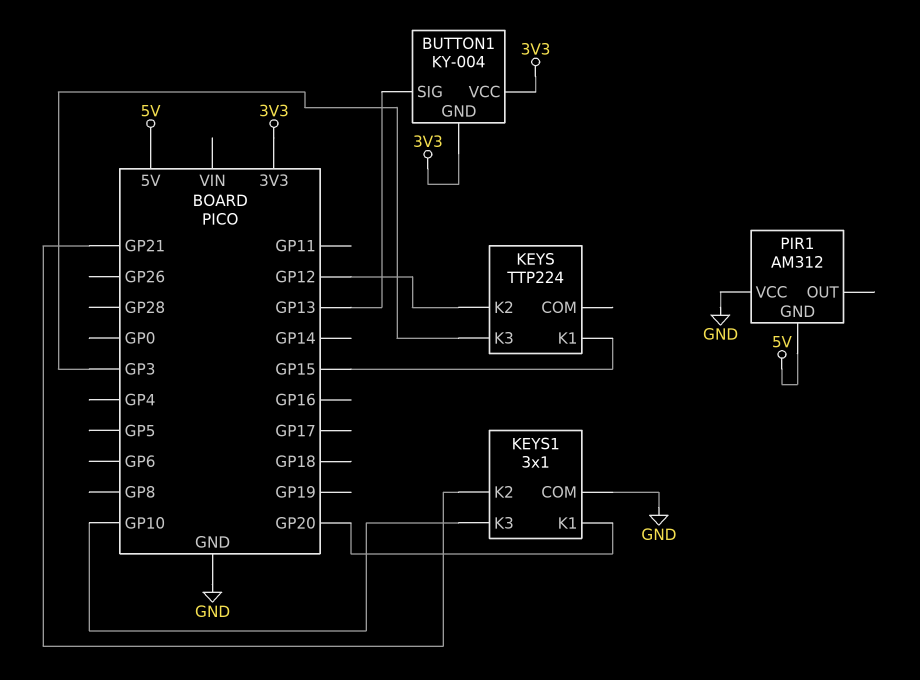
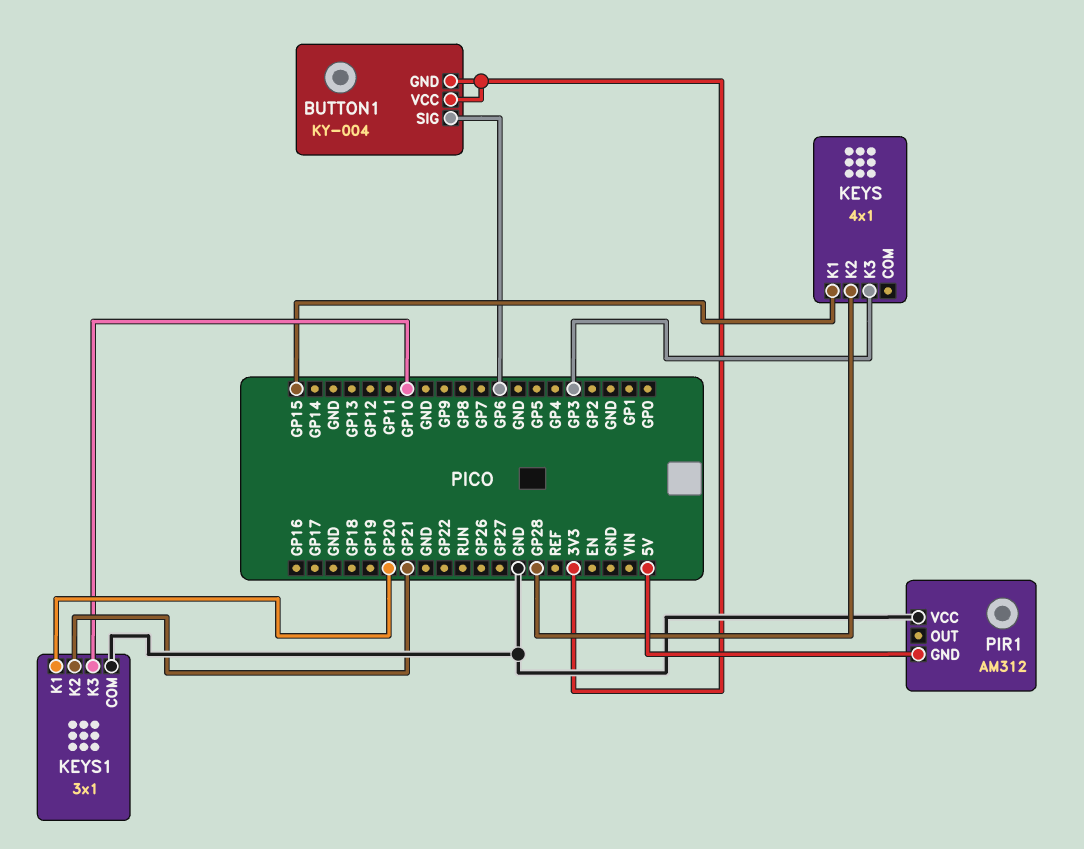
BUTTON1 pin SIG: GP13 -> GP6
KEYS: TTP224 -> 4x1
KEYS pin K2: GP12 -> GP28

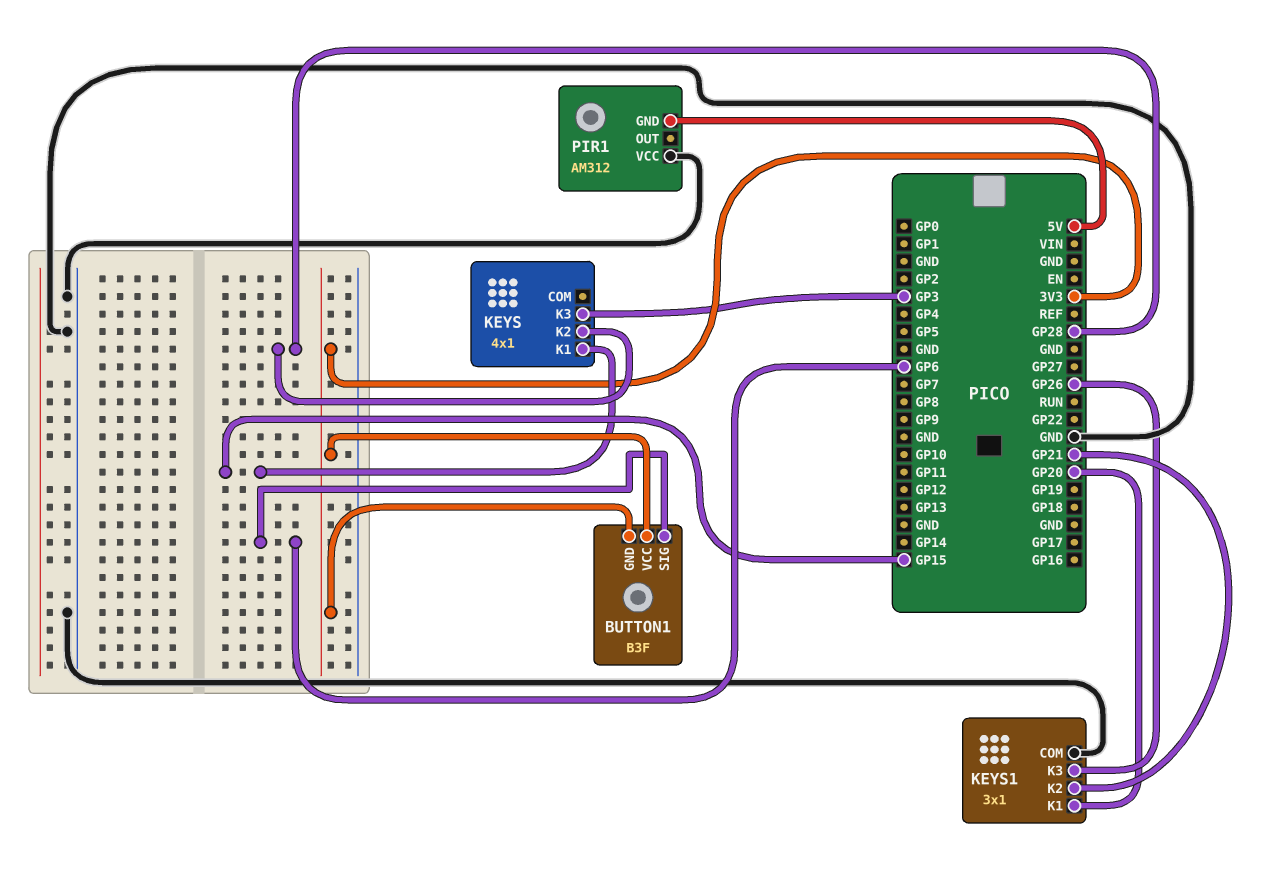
BUTTON1: KY-004 -> B3F
KEYS1 pin K3: GP10 -> GP26

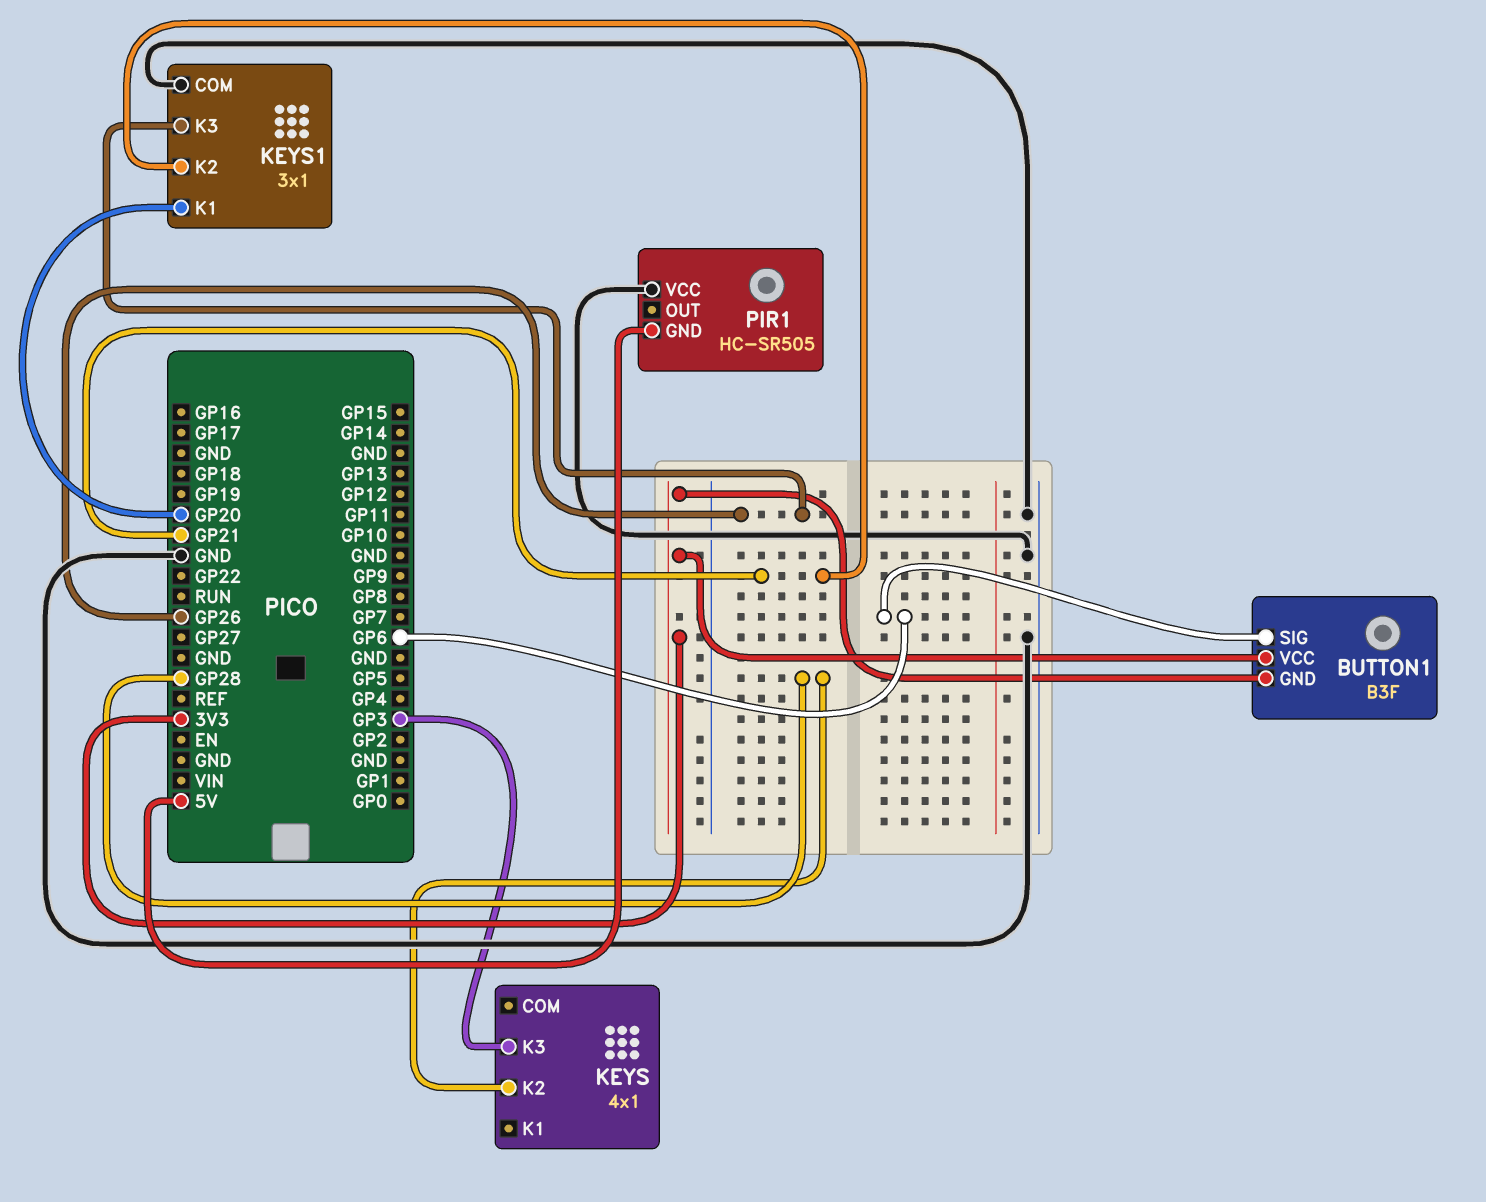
KEYS pin K1: GP15 -> none
PIR1: AM312 -> HC-SR505

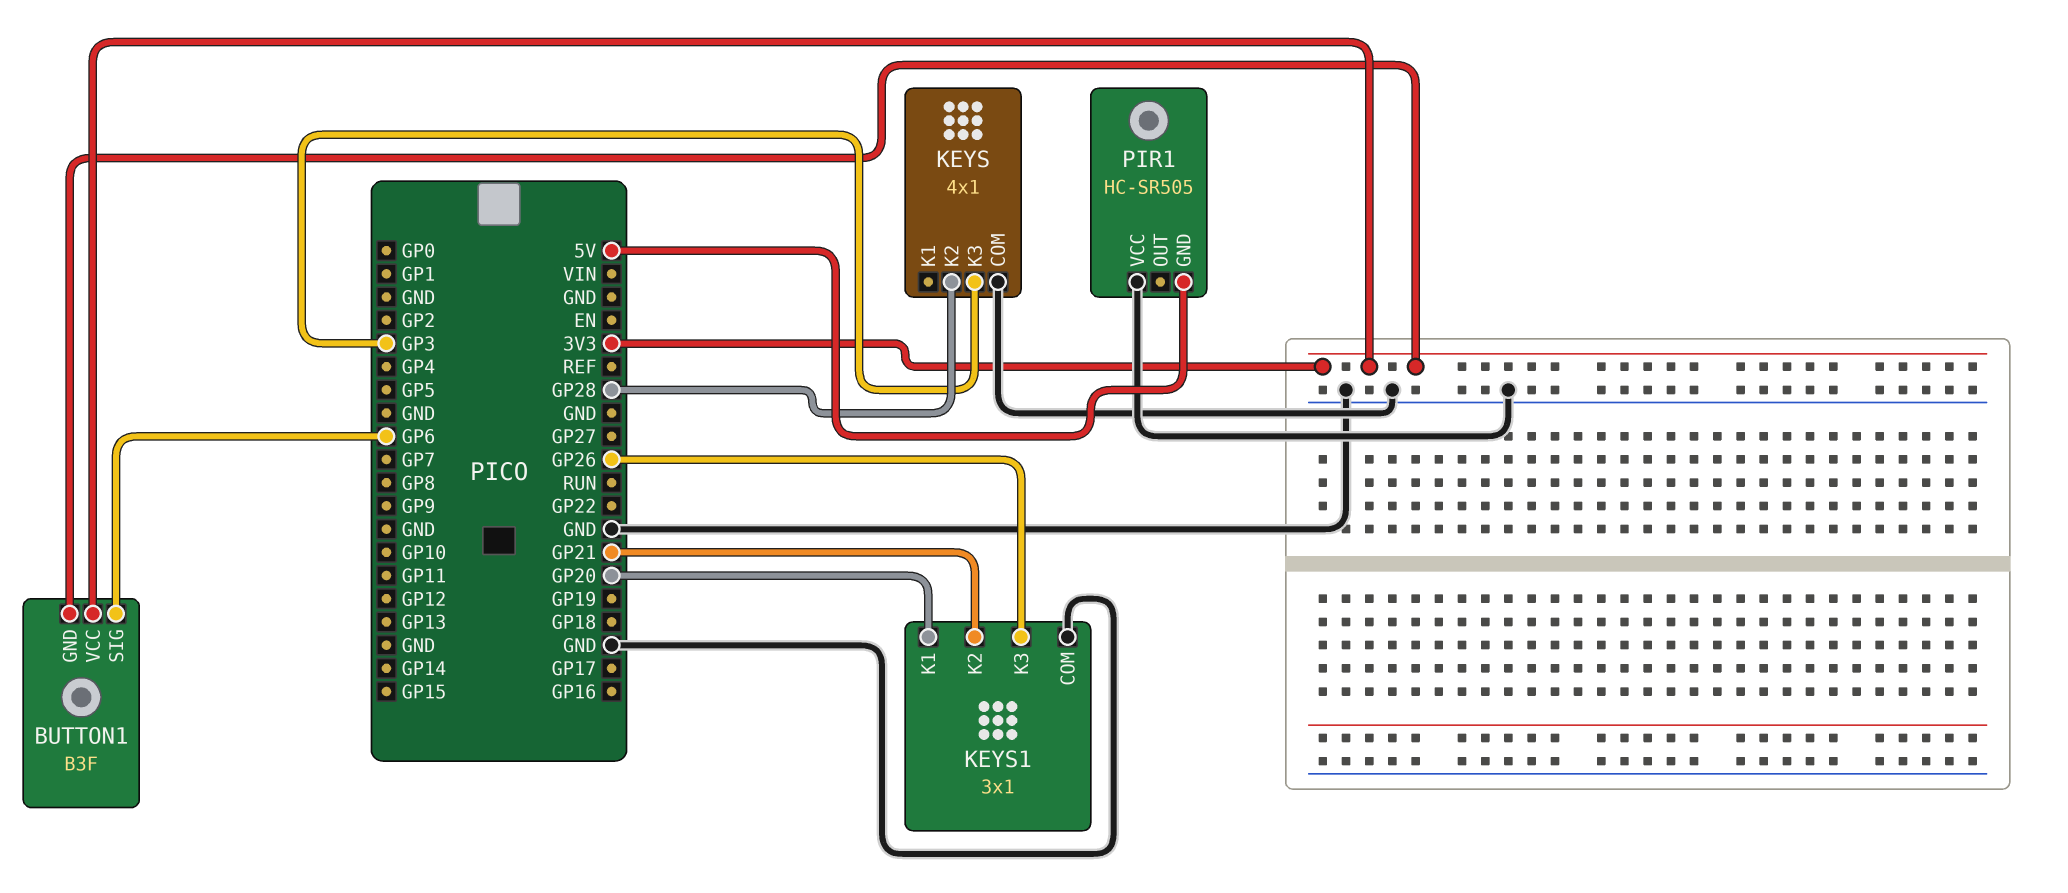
KEYS pin COM: none -> GND

